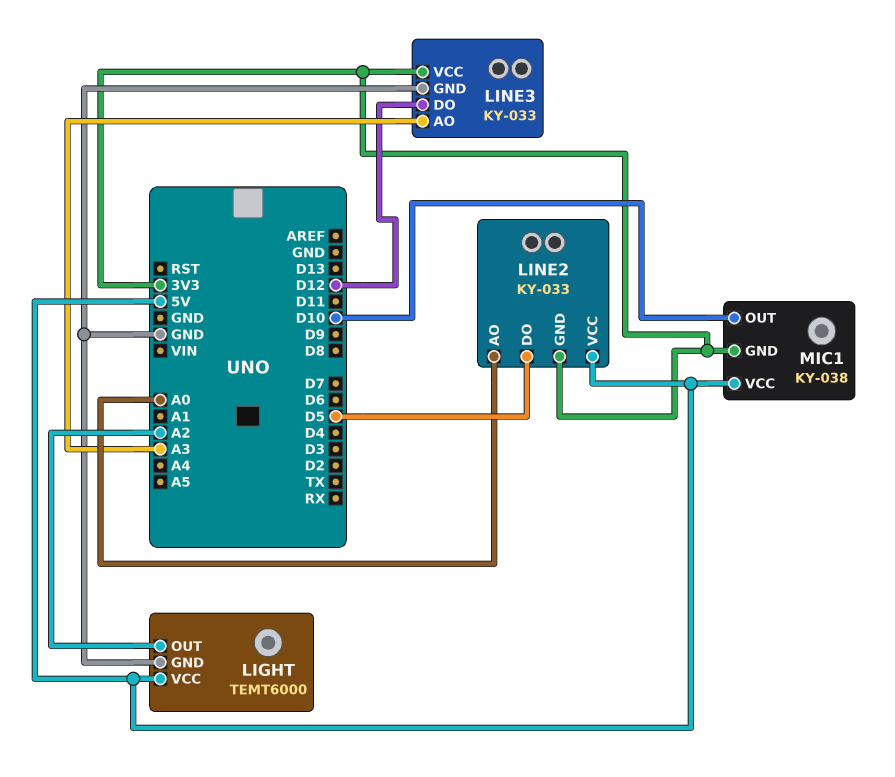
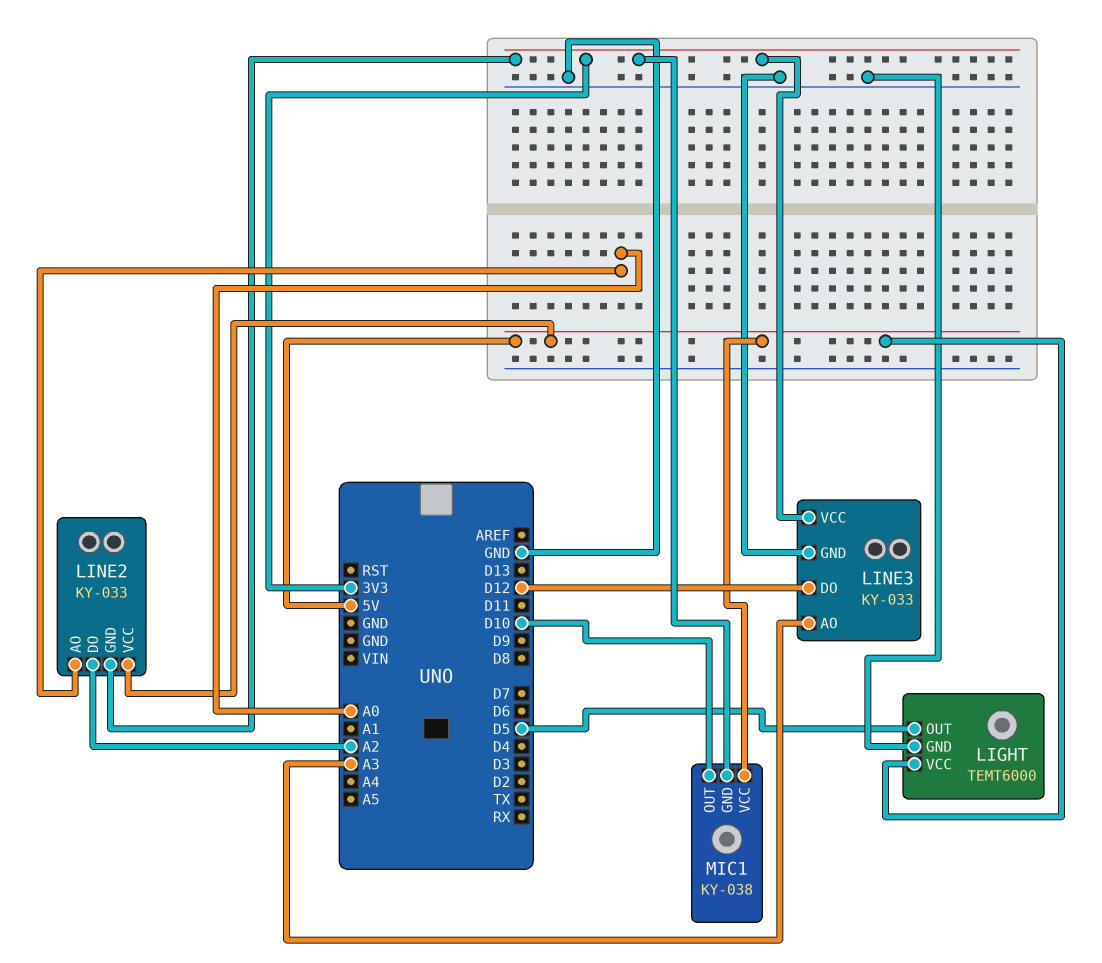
LIGHT pin OUT: A2 -> D5
LINE2 pin DO: D5 -> A2

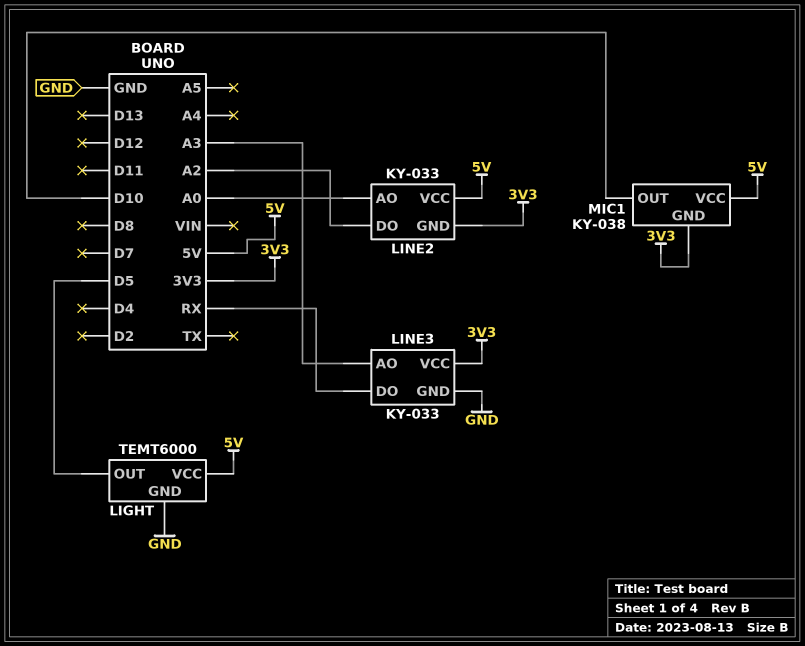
LINE3 pin DO: D12 -> RX

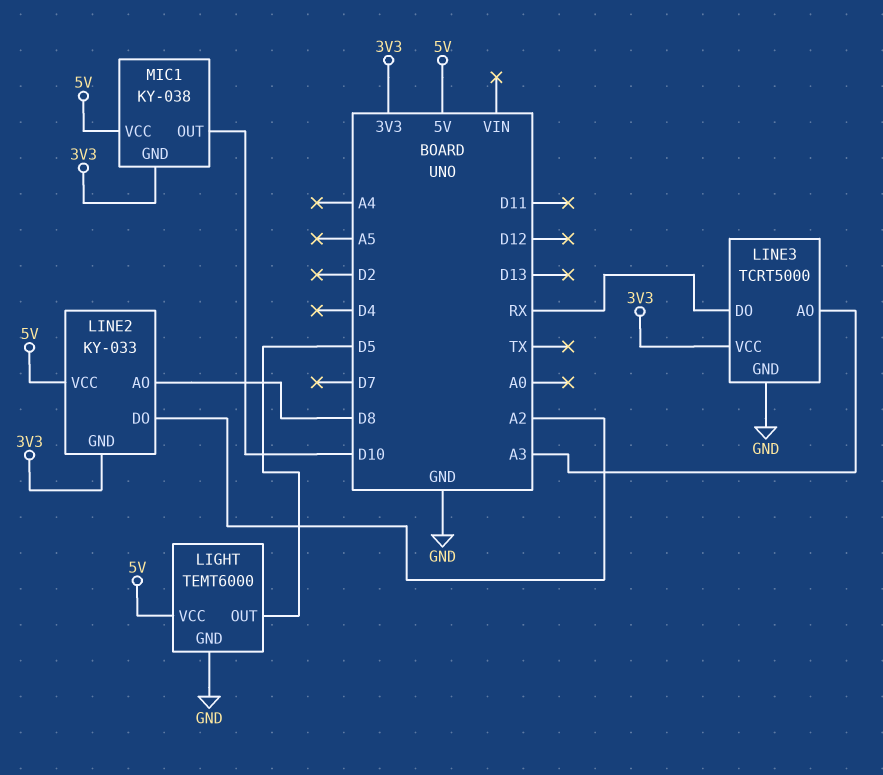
LINE2 pin AO: A0 -> D8
LINE3: KY-033 -> TCRT5000

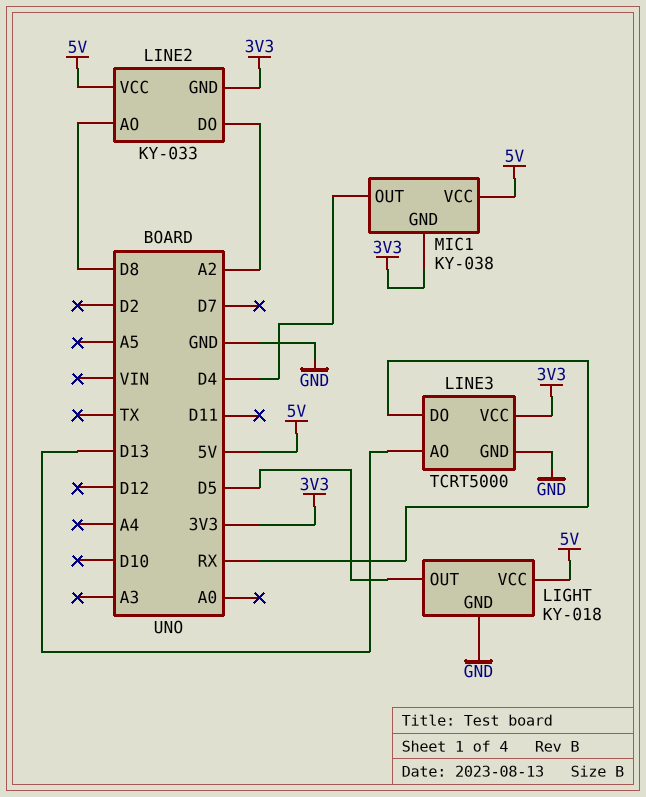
LIGHT: TEMT6000 -> KY-018
LINE3 pin AO: A3 -> D13
MIC1 pin OUT: D10 -> D4

